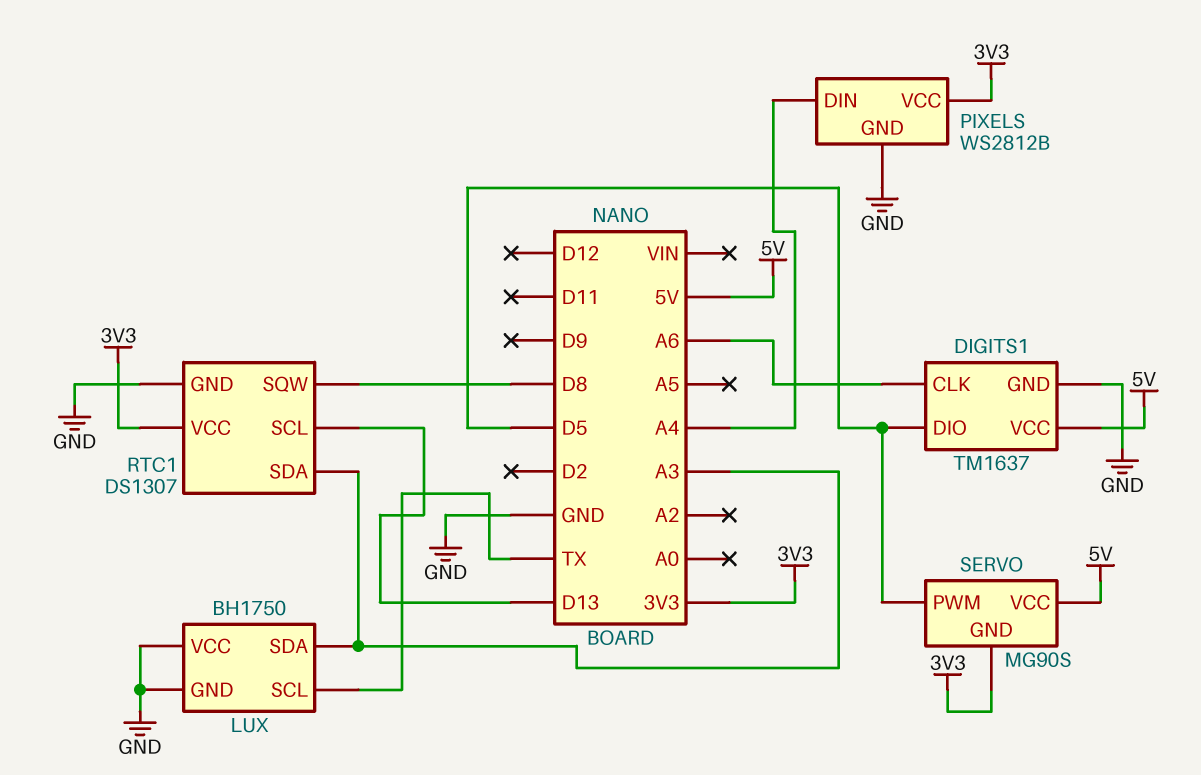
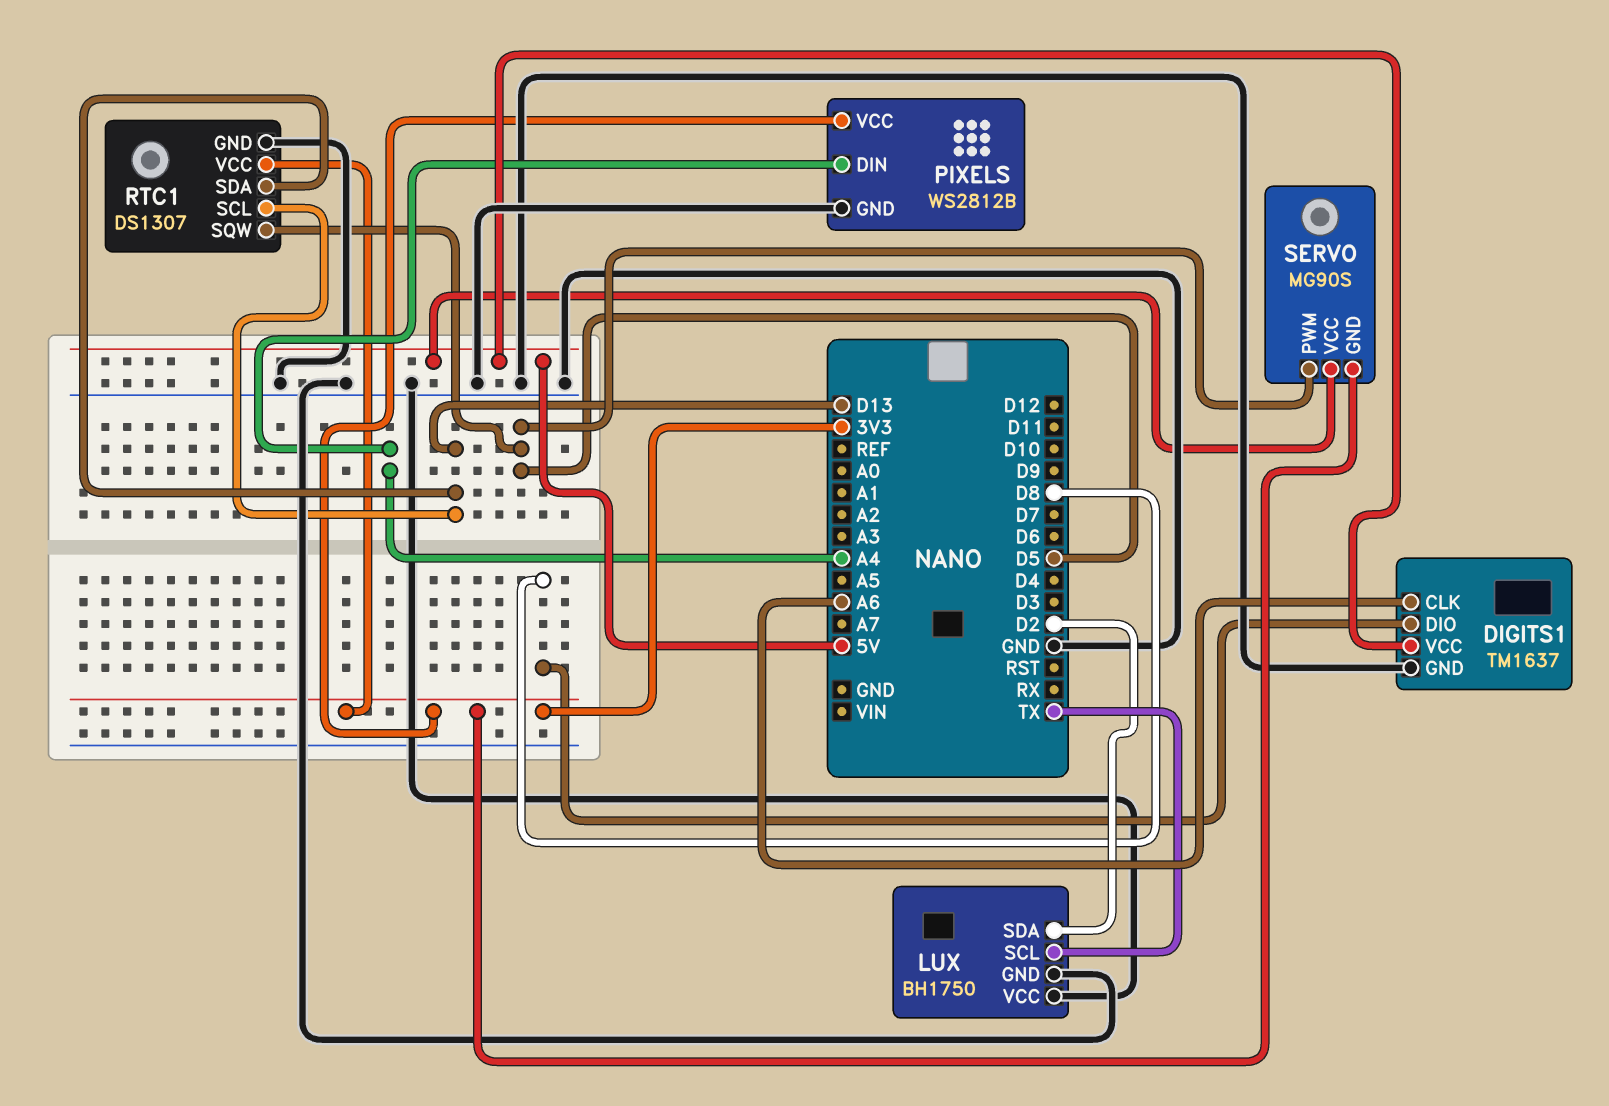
DIGITS1 pin DIO: D5 -> D8
LUX pin SDA: A3 -> D2
RTC1 pin SDA: A3 -> D13
RTC1 pin SQW: D8 -> D5

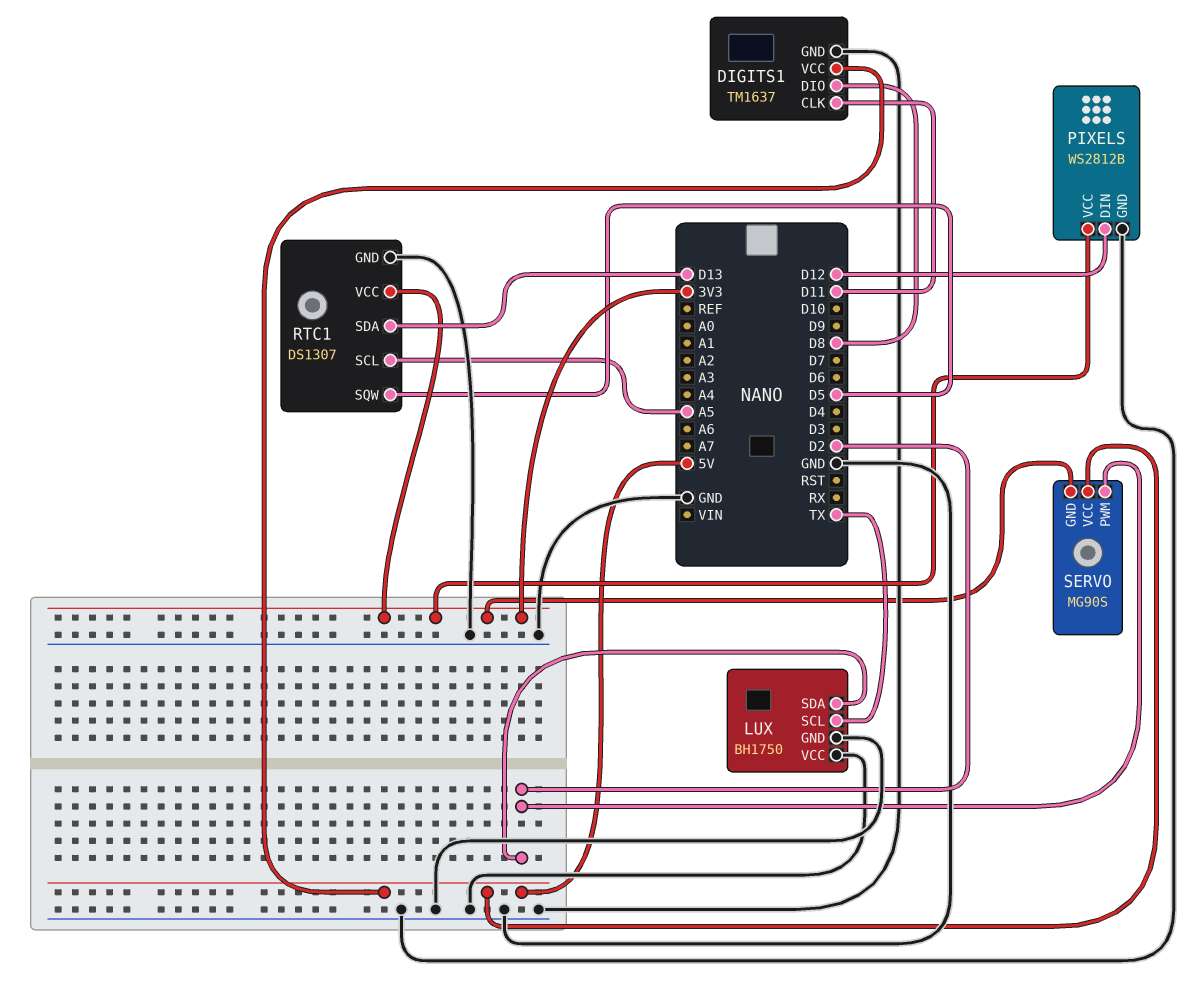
DIGITS1 pin CLK: A6 -> D11
PIXELS pin DIN: A4 -> D12
RTC1 pin SCL: D13 -> A5
SERVO pin PWM: D5 -> D2

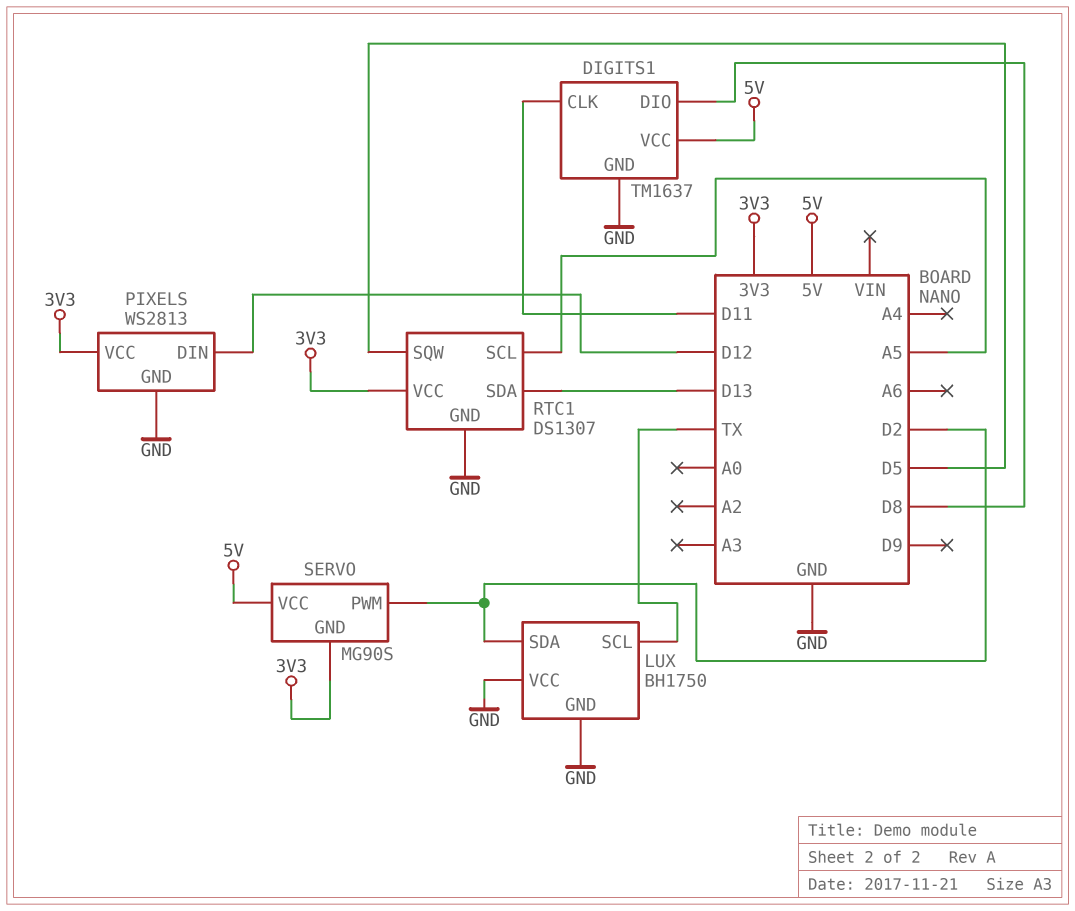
PIXELS: WS2812B -> WS2813

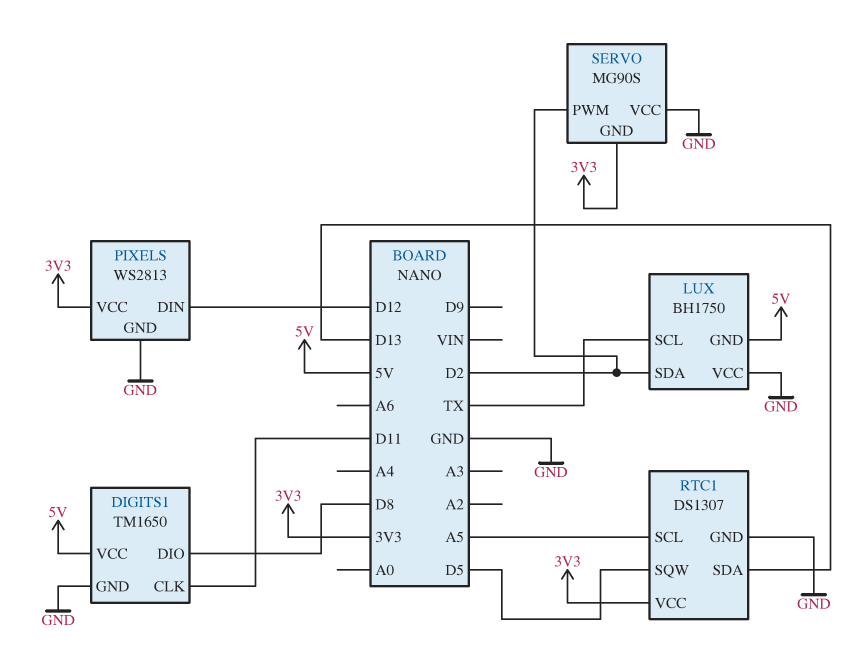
DIGITS1: TM1637 -> TM1650
LUX pin GND: GND -> 5V
SERVO pin VCC: 5V -> GND

